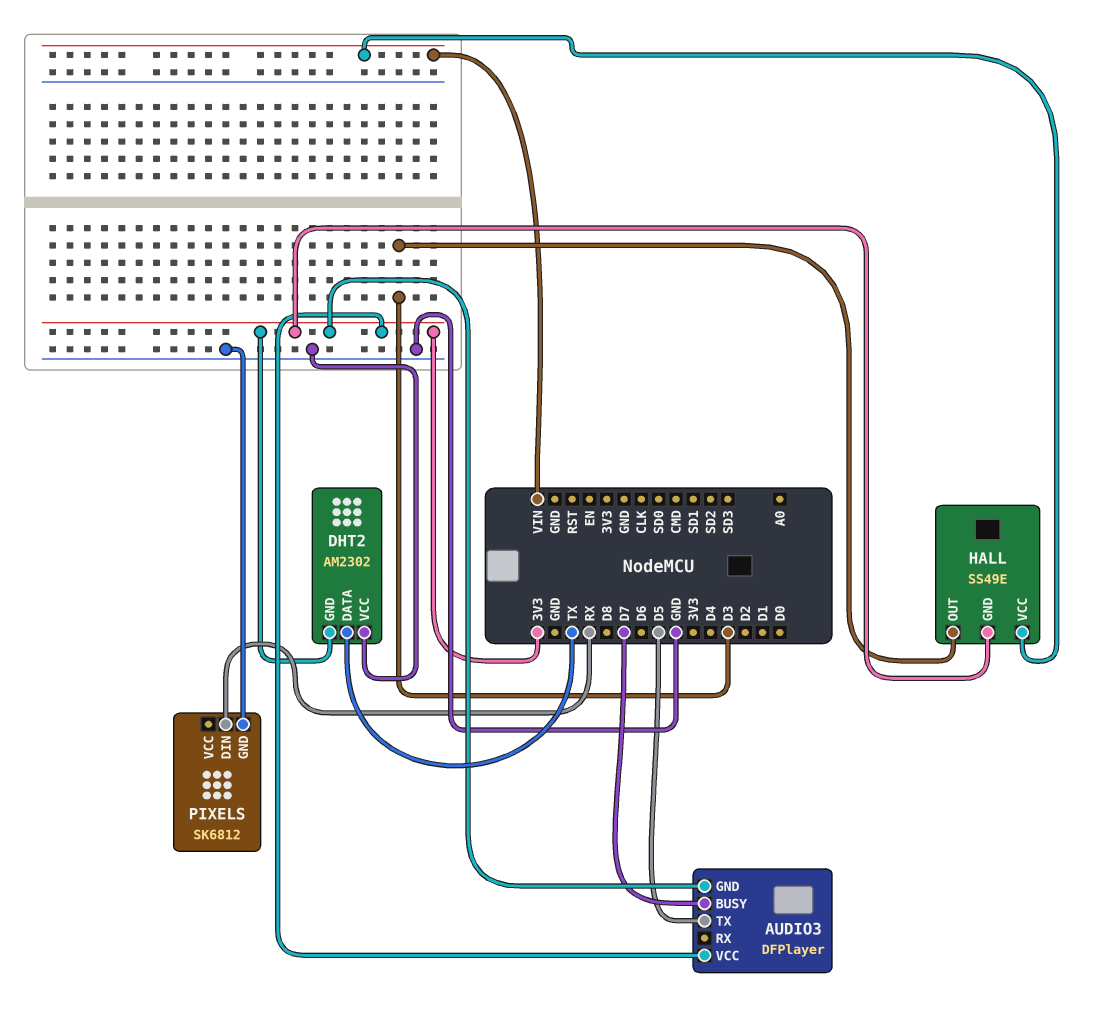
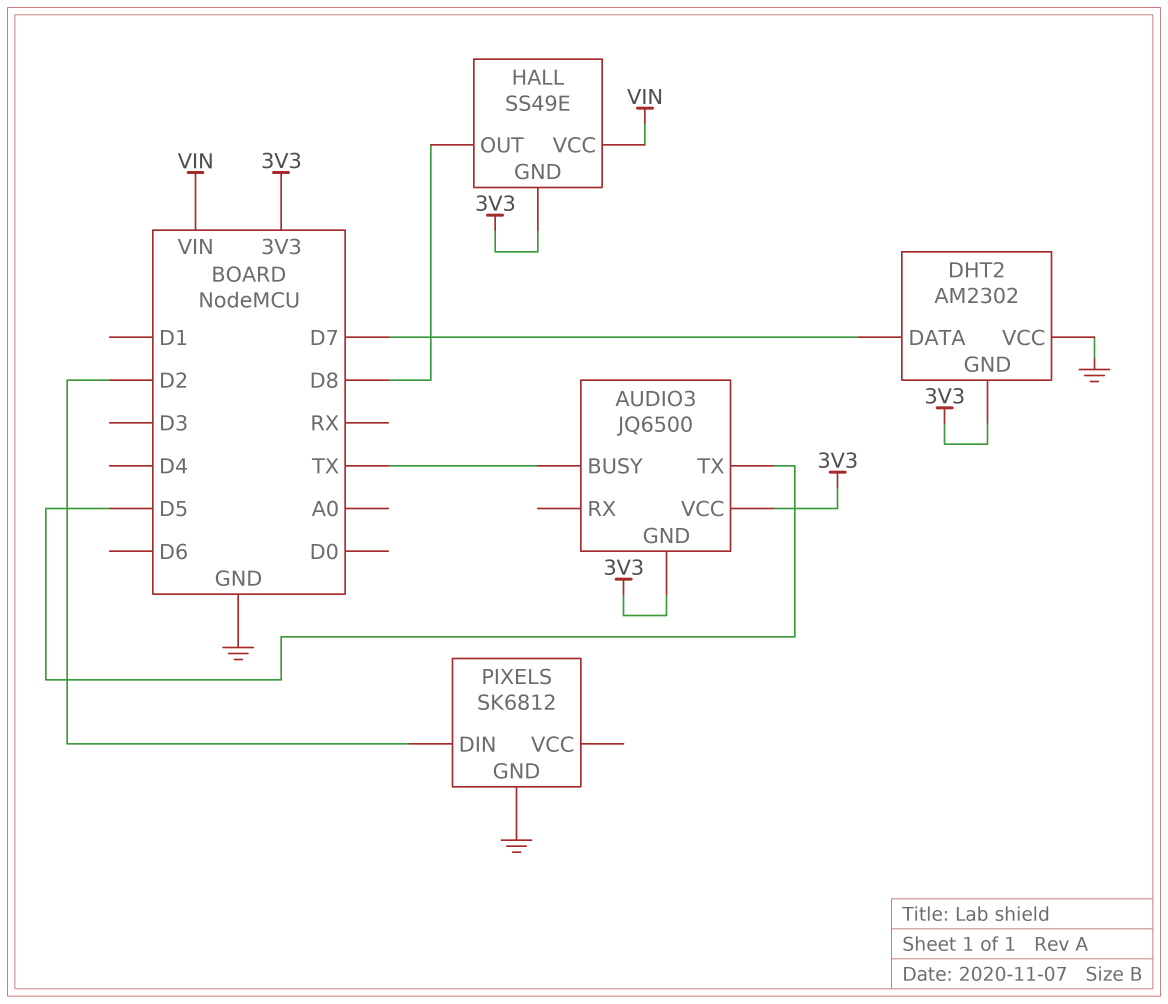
AUDIO3: DFPlayer -> JQ6500
AUDIO3 pin BUSY: D7 -> TX
DHT2 pin DATA: TX -> D7
HALL pin OUT: D3 -> D8
PIXELS pin DIN: RX -> D2

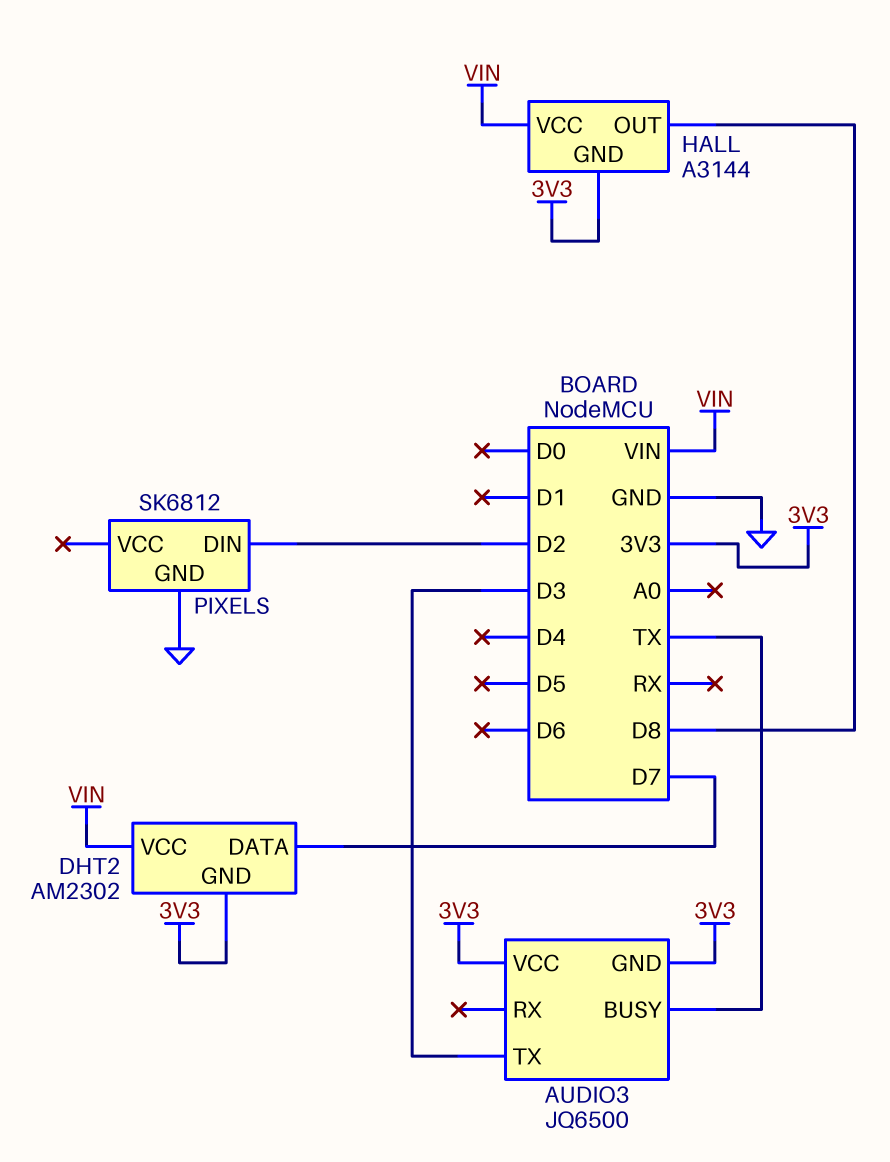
AUDIO3 pin TX: D5 -> D3
DHT2 pin VCC: GND -> VIN
HALL: SS49E -> A3144

